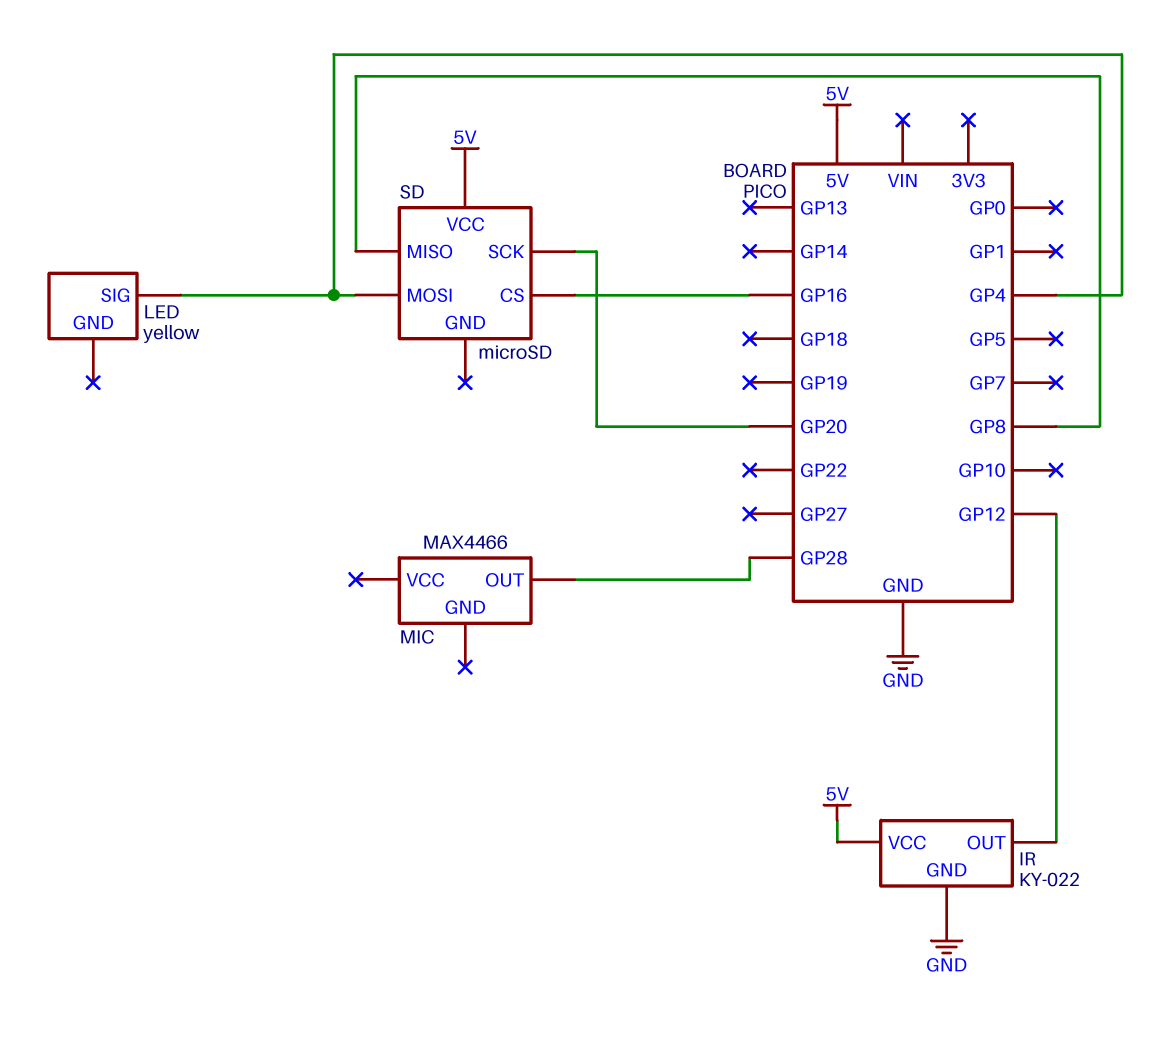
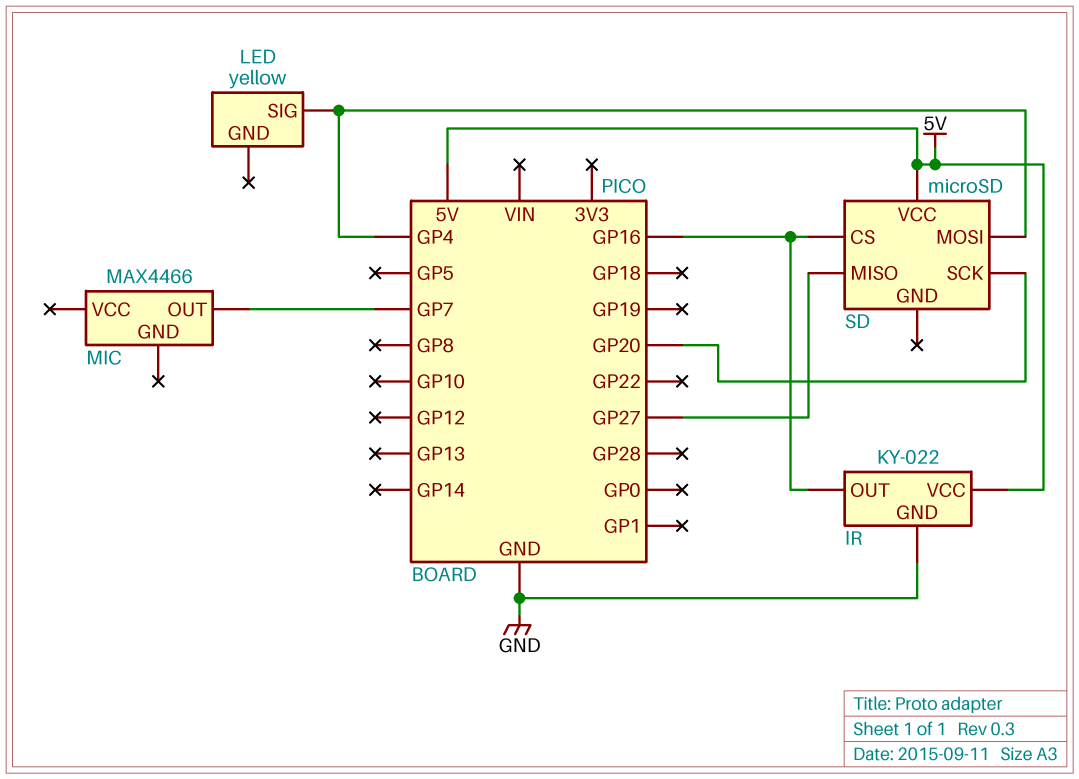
IR pin OUT: GP12 -> GP16
MIC pin OUT: GP28 -> GP7
SD pin MISO: GP8 -> GP27

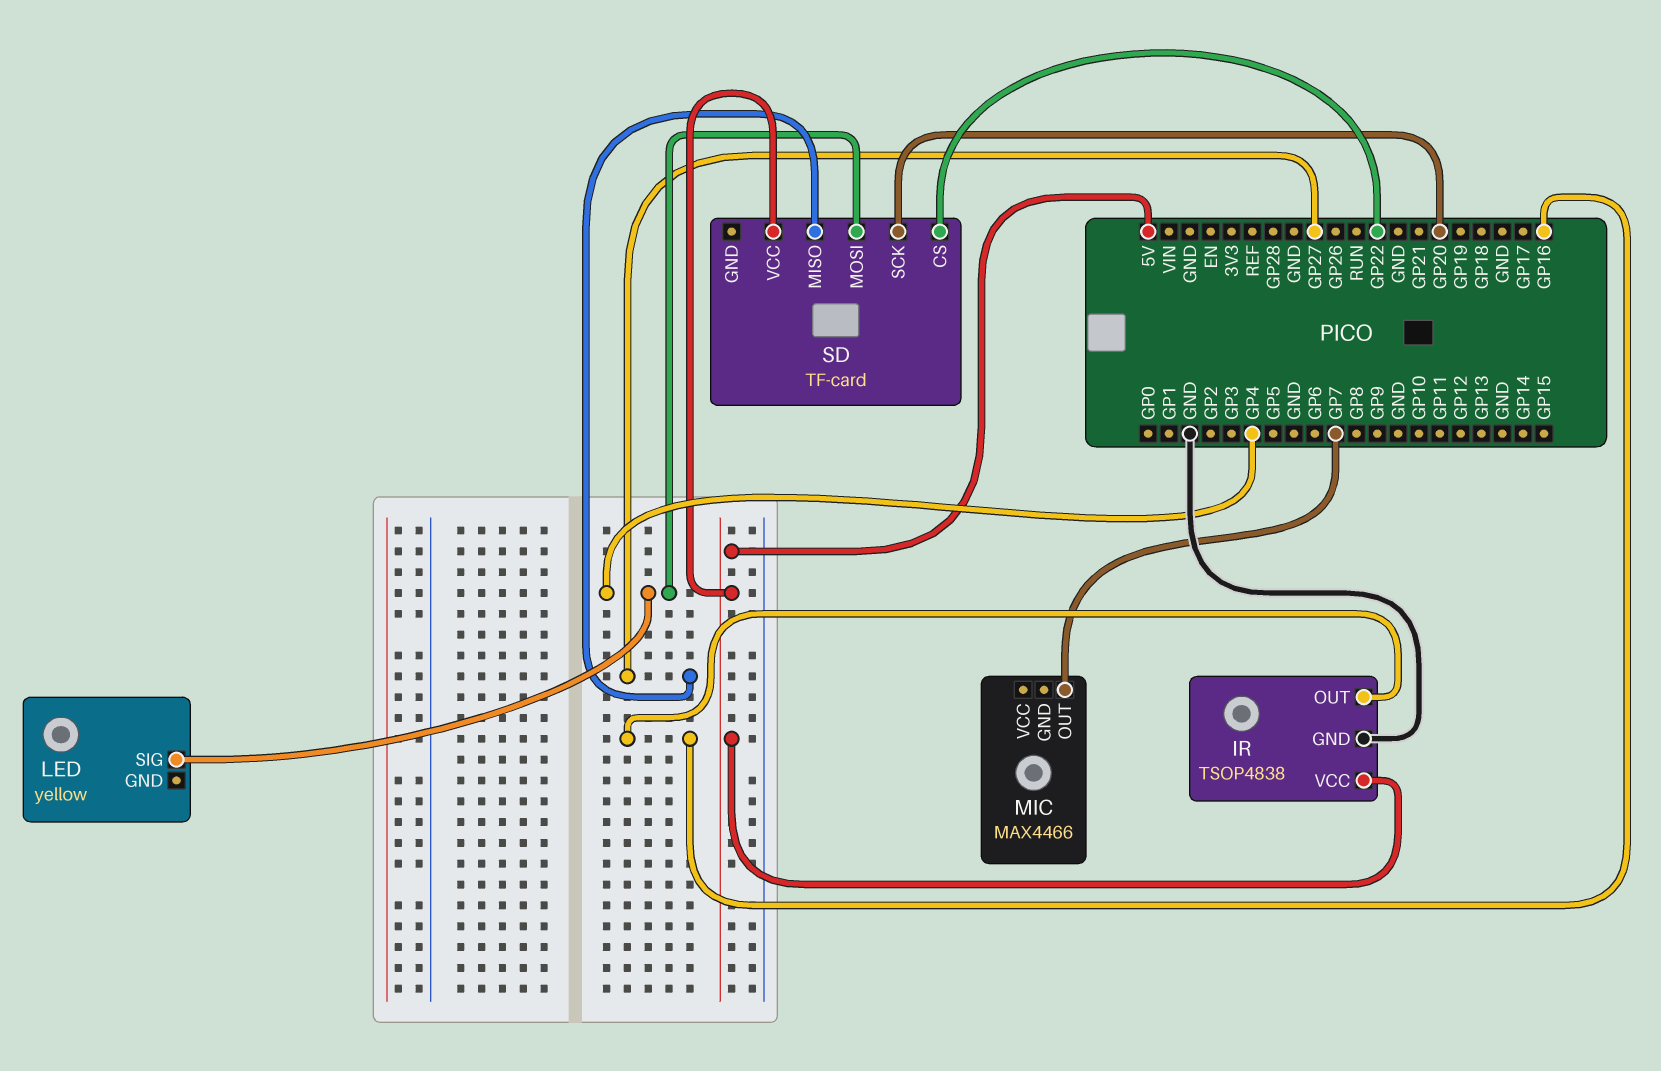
IR: KY-022 -> TSOP4838
SD: microSD -> TF-card
SD pin CS: GP16 -> GP22

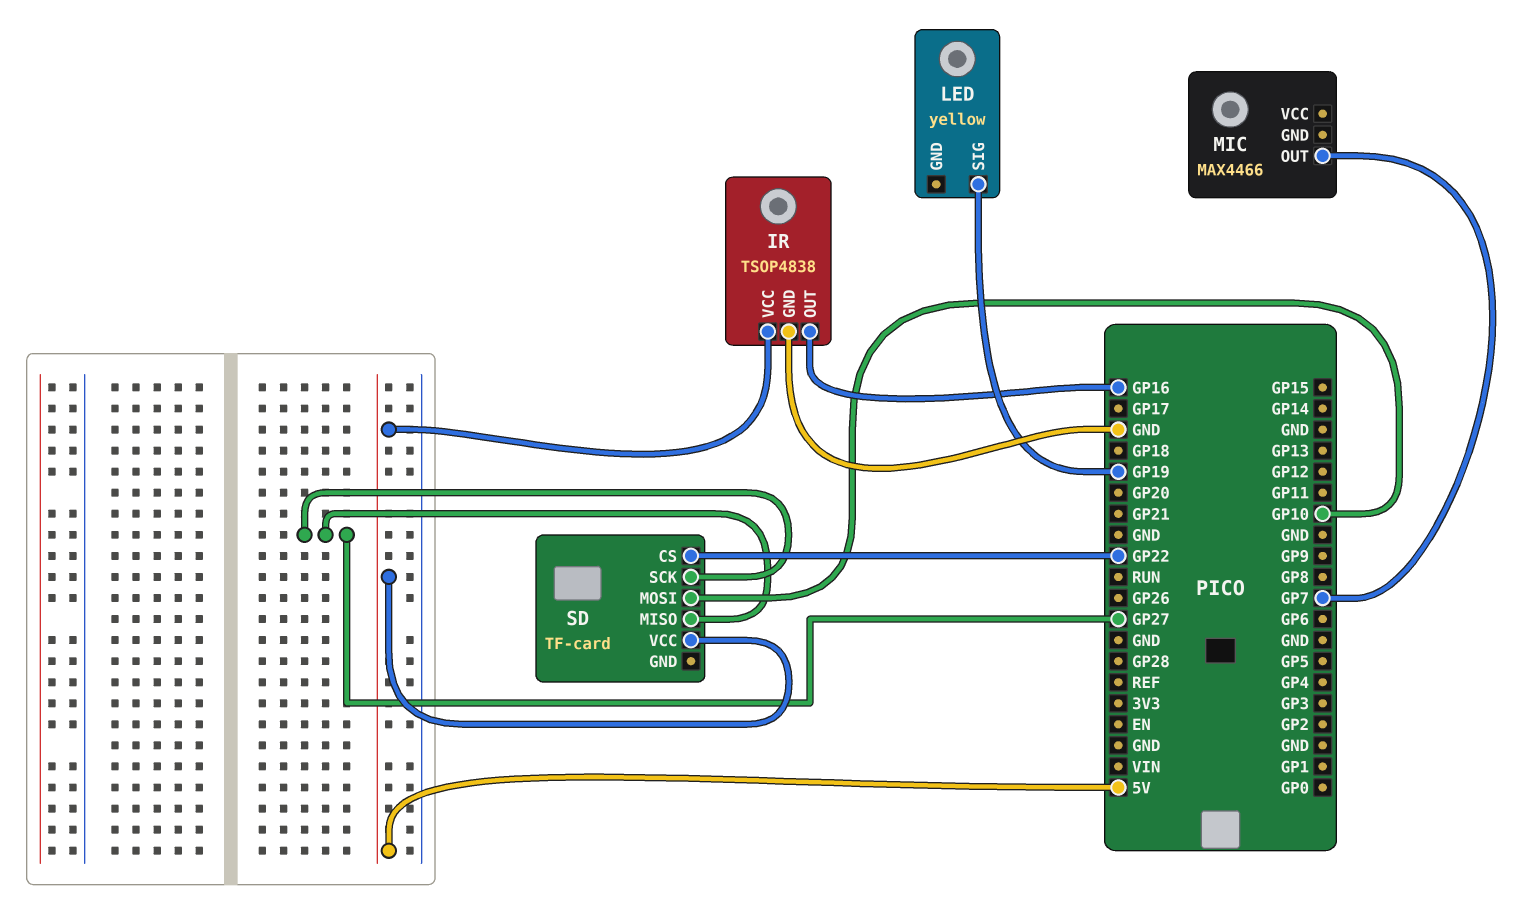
LED pin SIG: GP4 -> GP19
SD pin MOSI: GP4 -> GP10
SD pin SCK: GP20 -> GP27

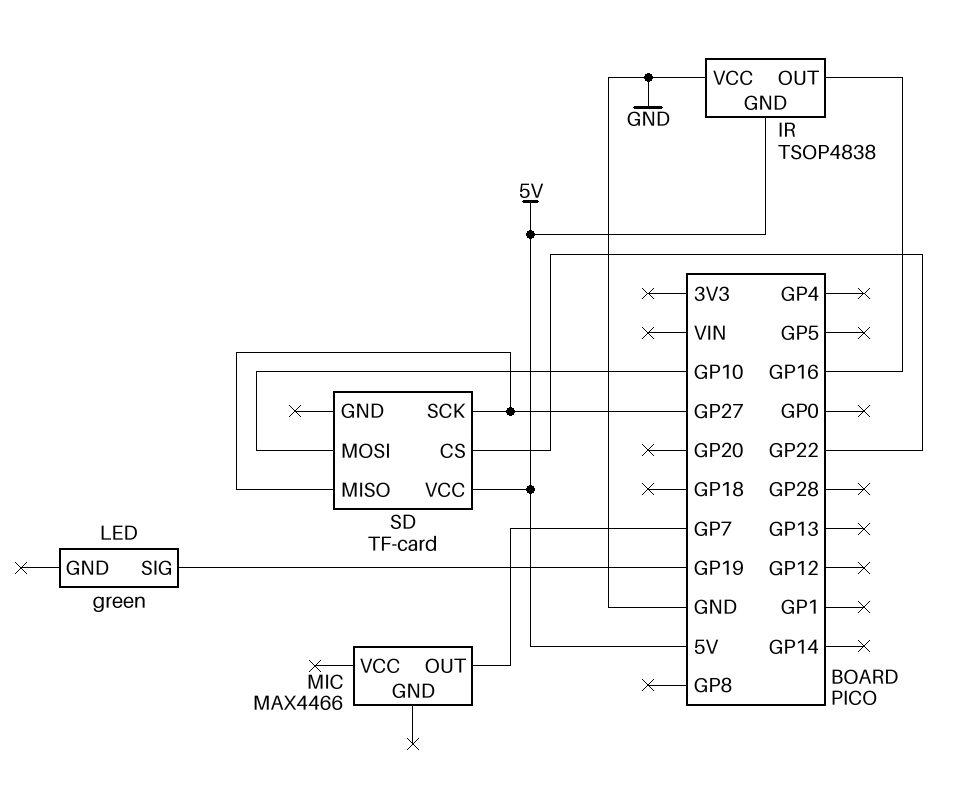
IR pin GND: GND -> 5V
IR pin VCC: 5V -> GND
LED: yellow -> green

